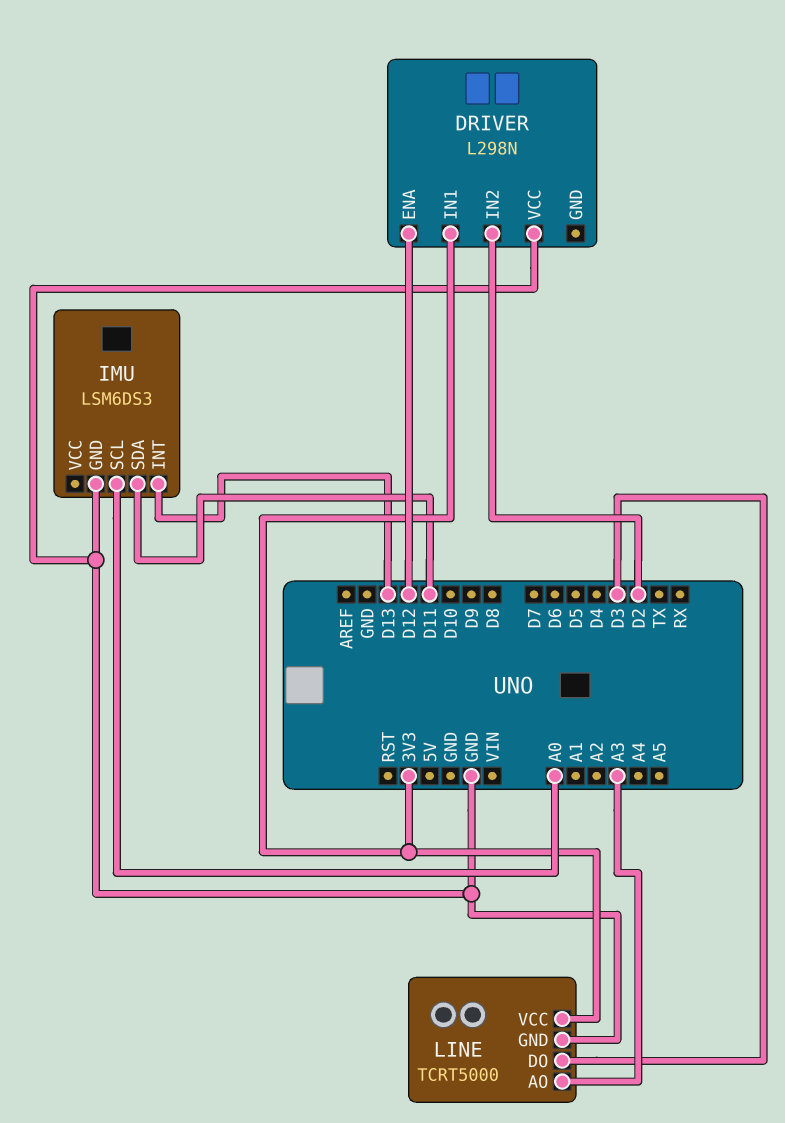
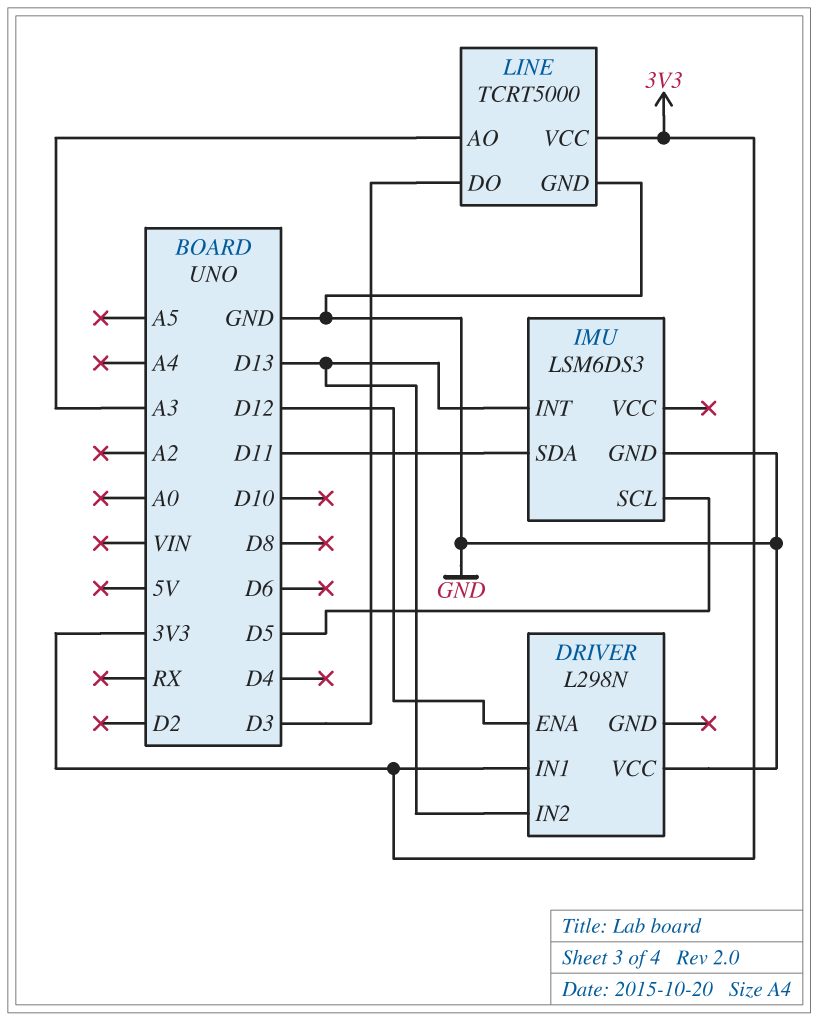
DRIVER pin IN2: D2 -> D13
IMU pin SCL: A0 -> D5

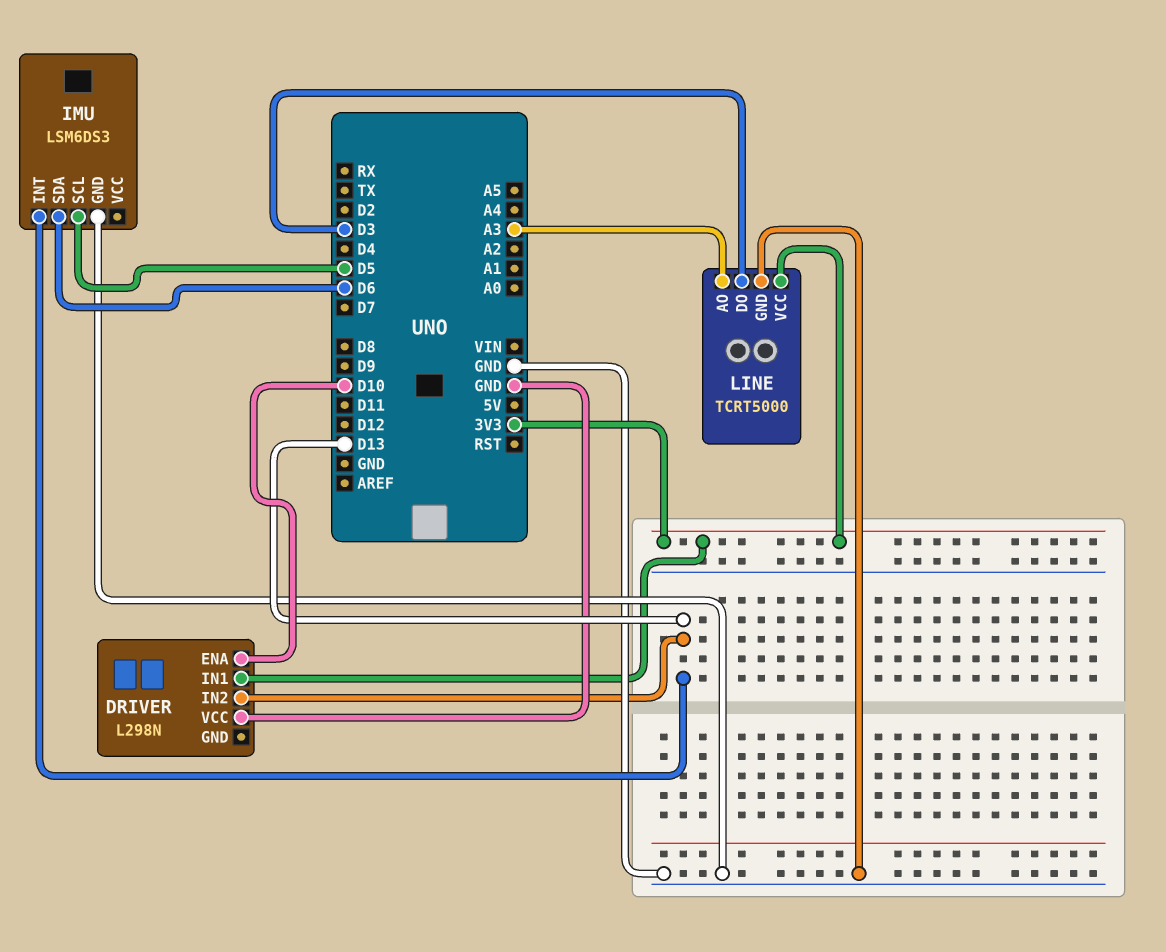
DRIVER pin ENA: D12 -> D10
IMU pin SDA: D11 -> D6

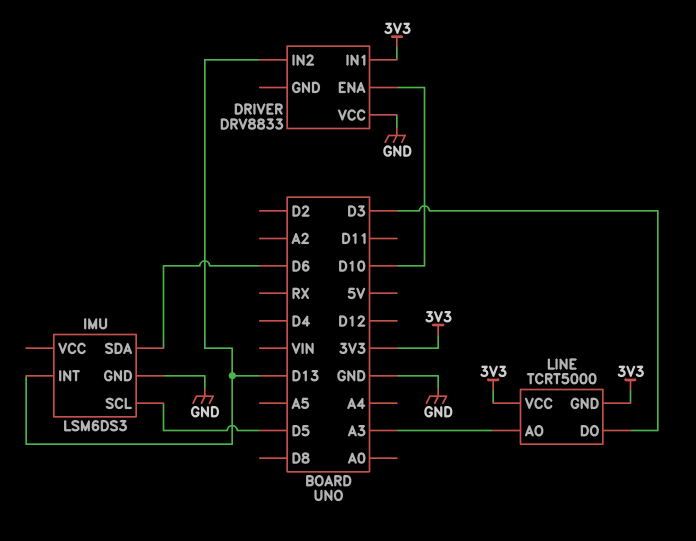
DRIVER: L298N -> DRV8833
LINE pin GND: GND -> 3V3

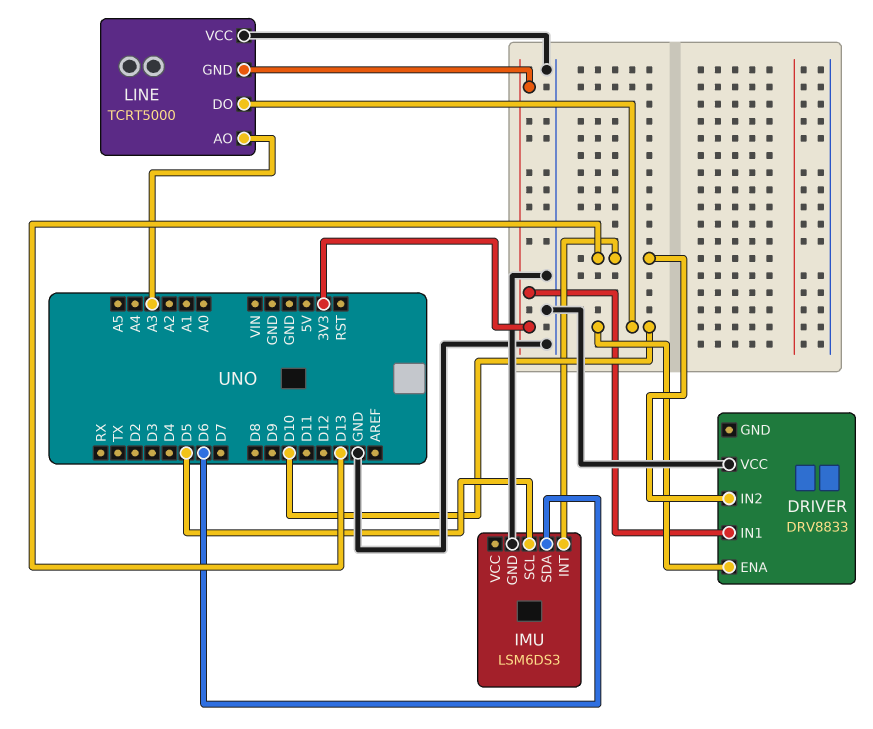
LINE pin DO: D3 -> D10
LINE pin VCC: 3V3 -> GND

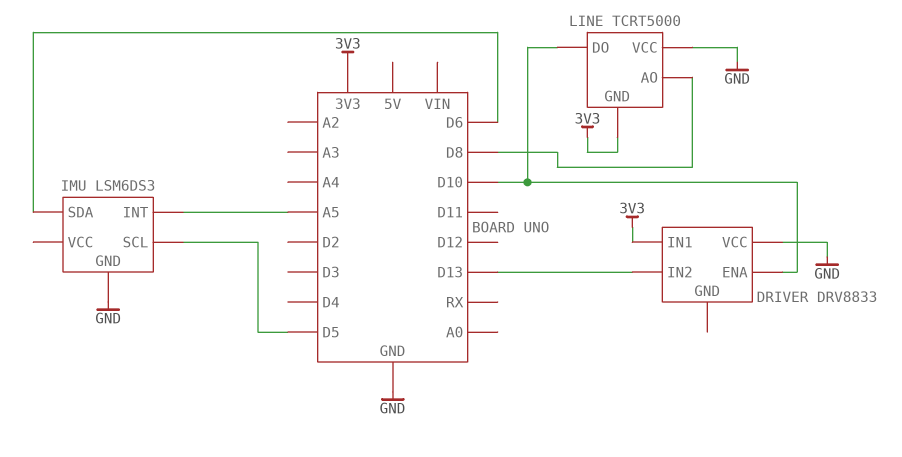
IMU pin INT: D13 -> A5
LINE pin AO: A3 -> D8

